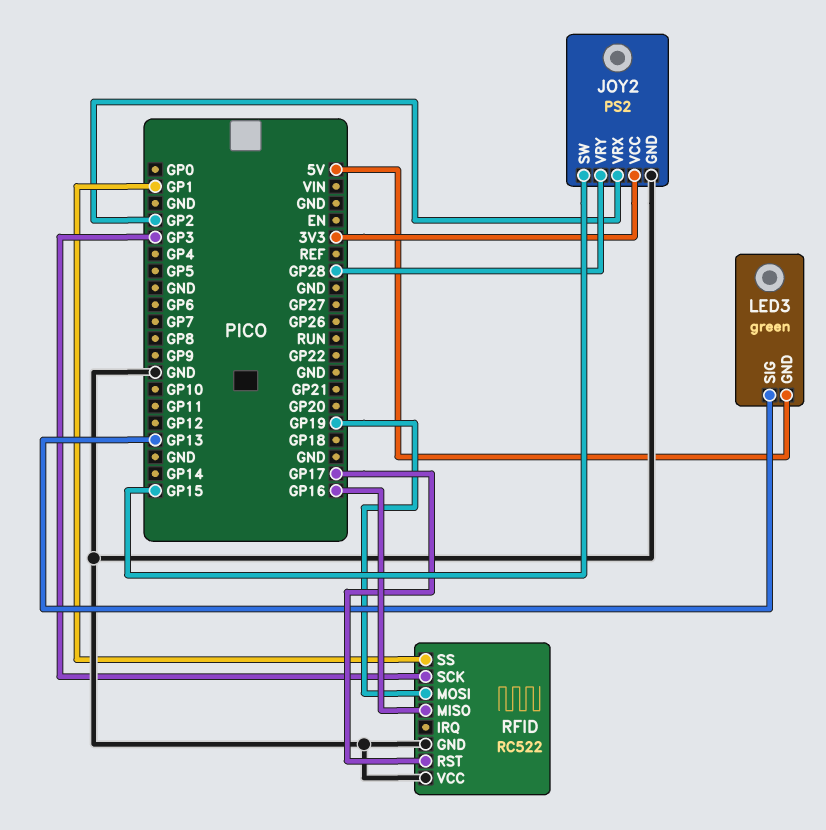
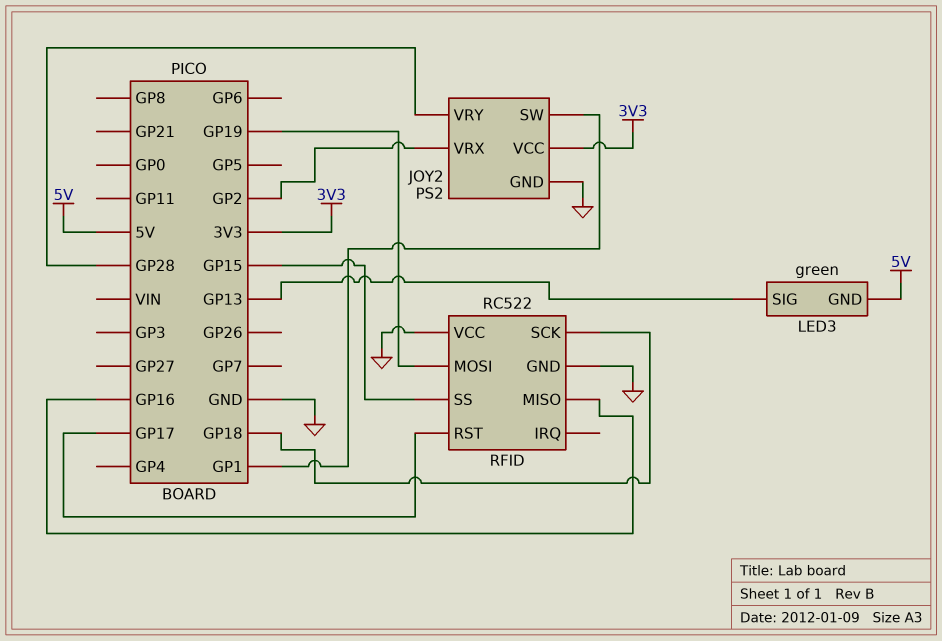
JOY2 pin SW: GP15 -> GP1
RFID pin SCK: GP3 -> GP18
RFID pin SS: GP1 -> GP15

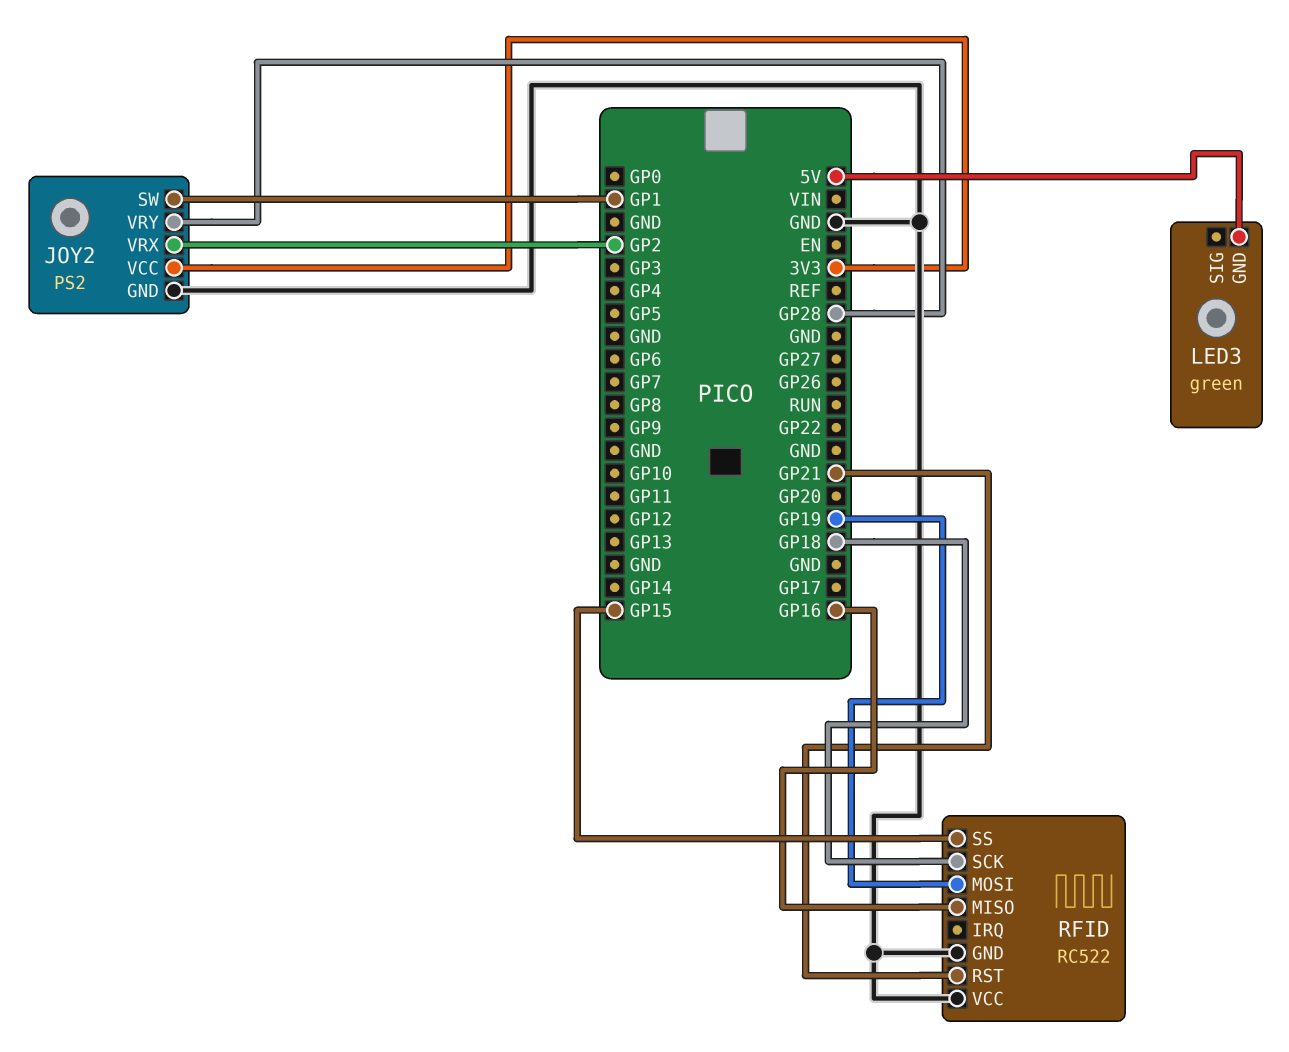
LED3 pin SIG: GP13 -> none
RFID pin RST: GP17 -> GP21

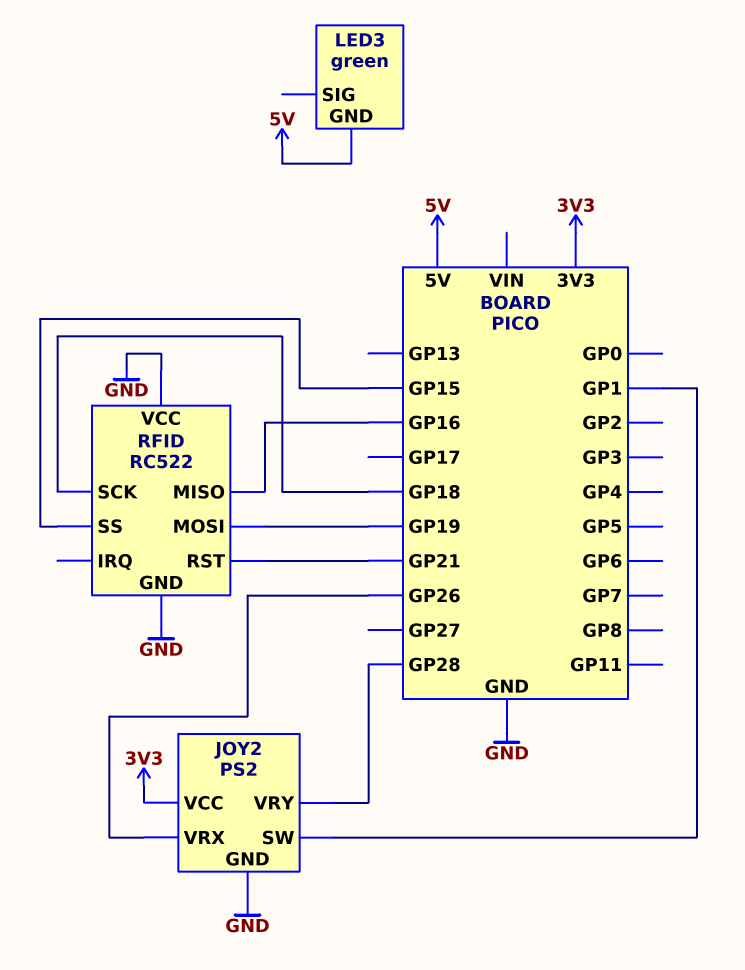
JOY2 pin VRX: GP2 -> GP26

